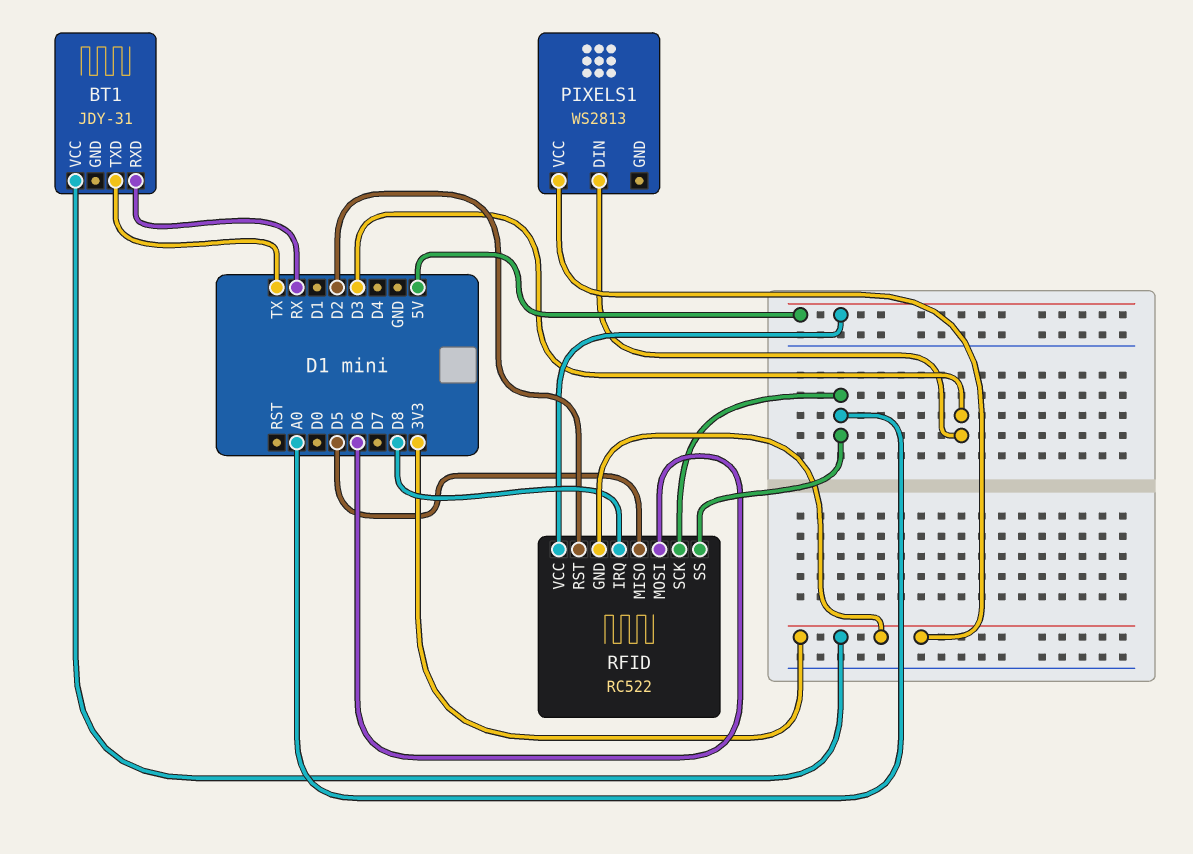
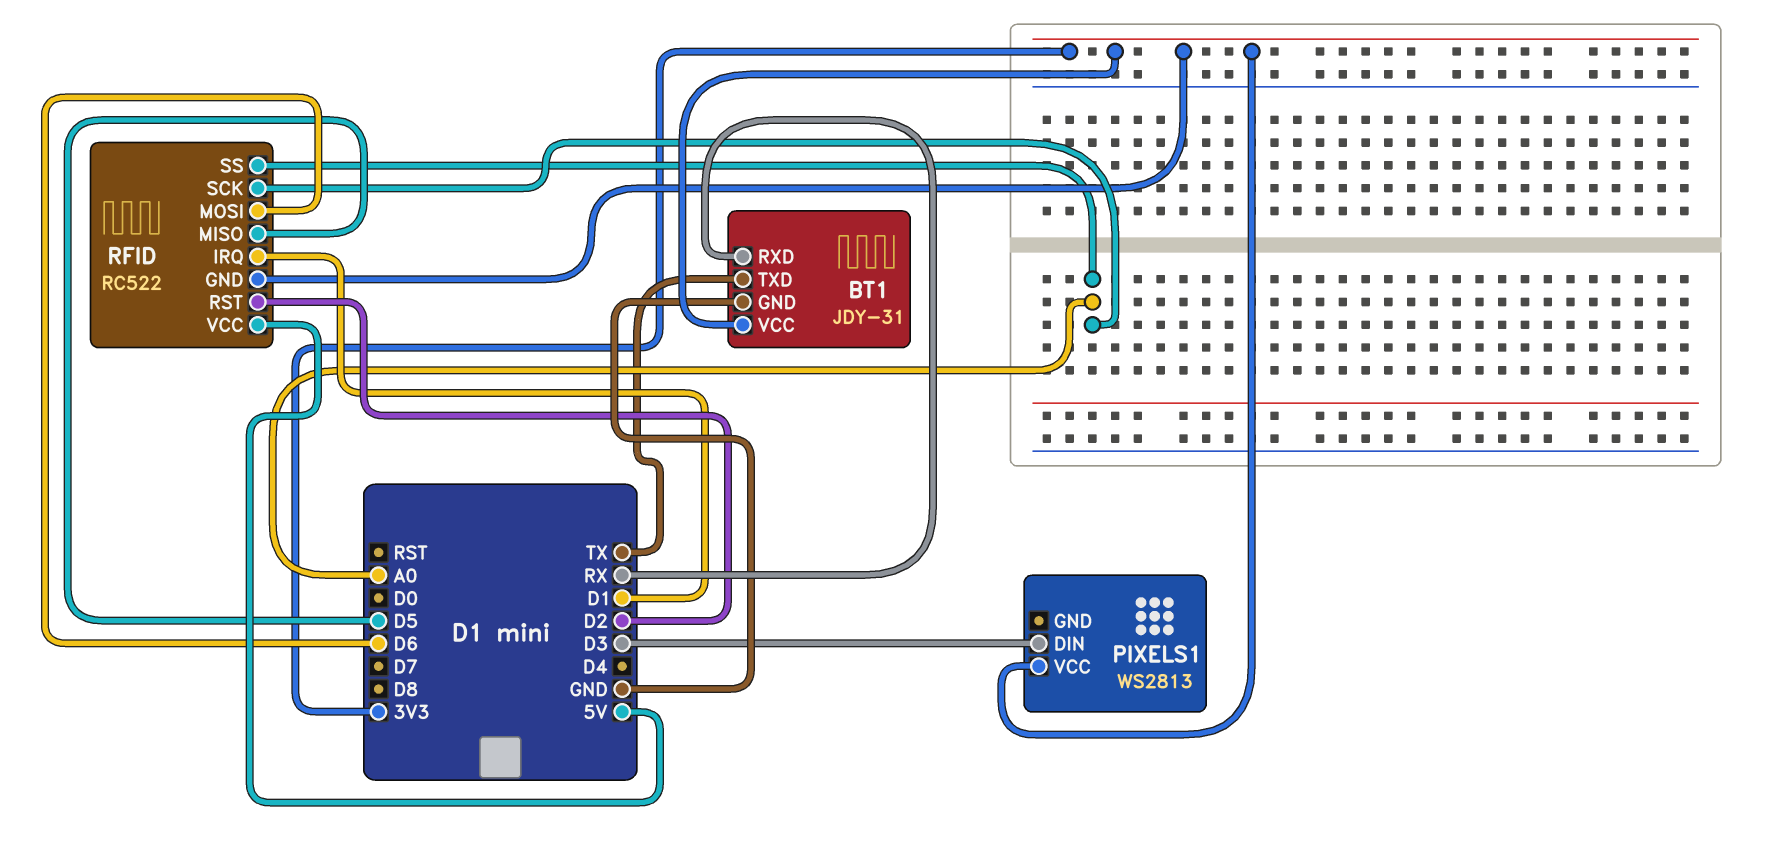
BT1 pin GND: none -> GND
RFID pin IRQ: D8 -> D1

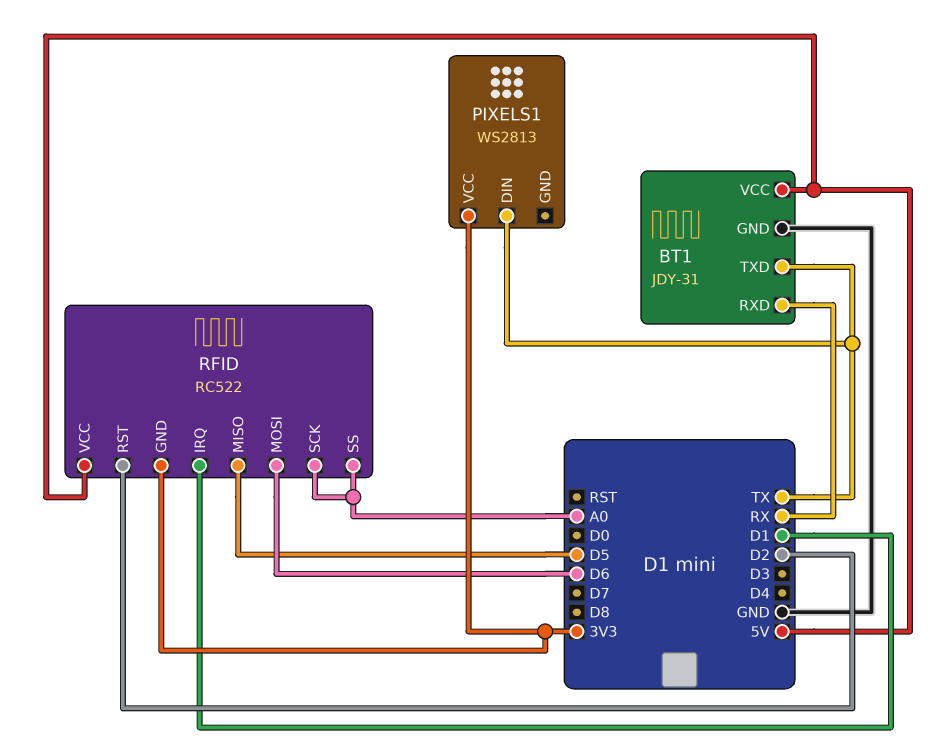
BT1 pin VCC: 3V3 -> 5V
PIXELS1 pin DIN: D3 -> TX

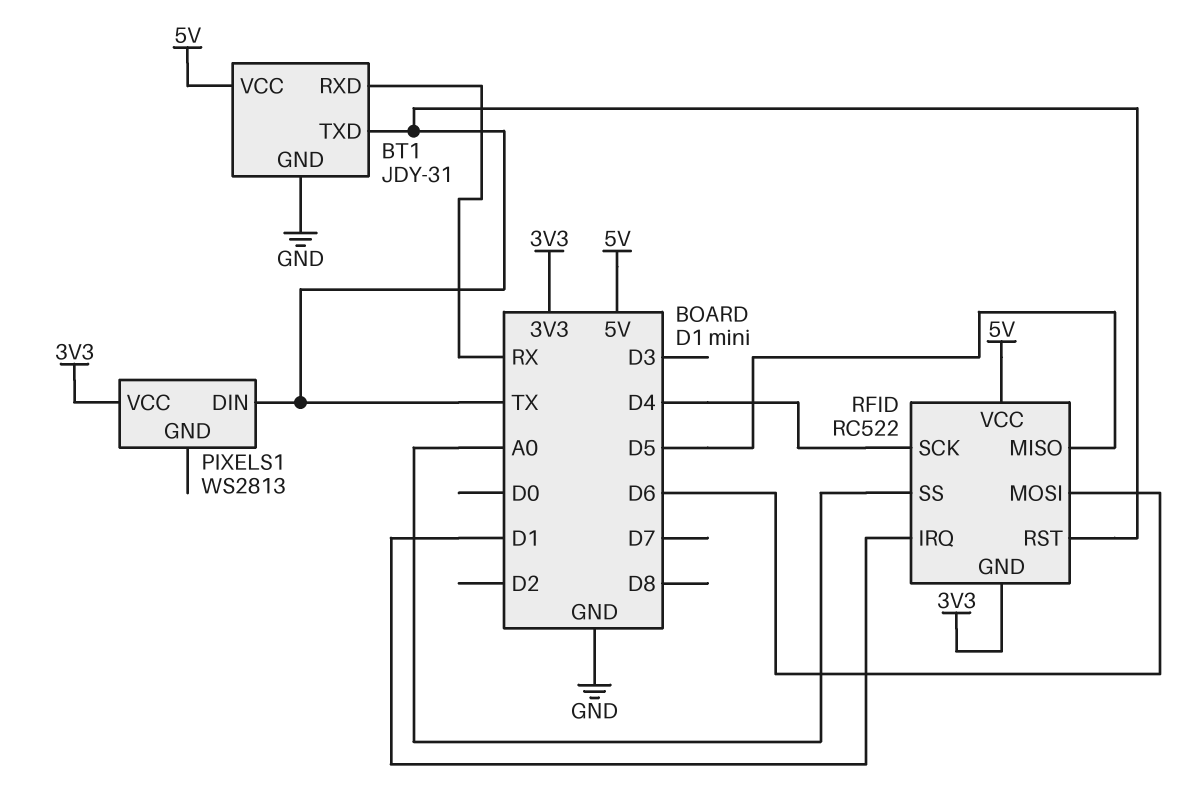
RFID pin RST: D2 -> TX
RFID pin SCK: A0 -> D4

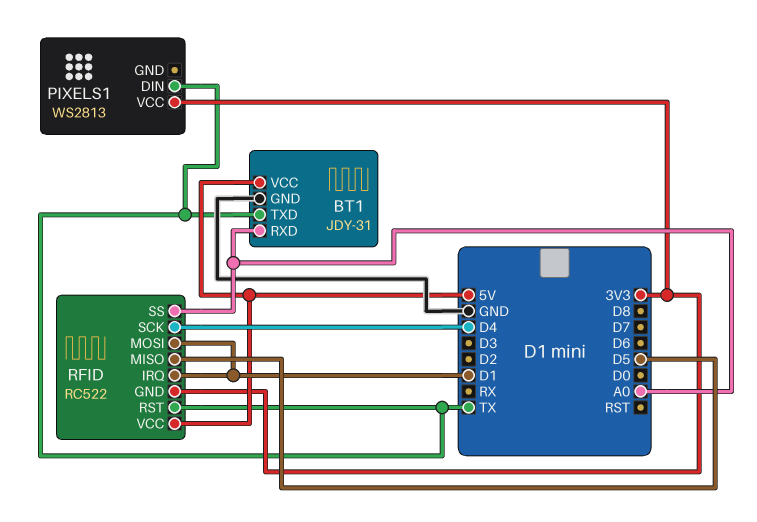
BT1 pin RXD: RX -> A0
RFID pin MOSI: D6 -> D1

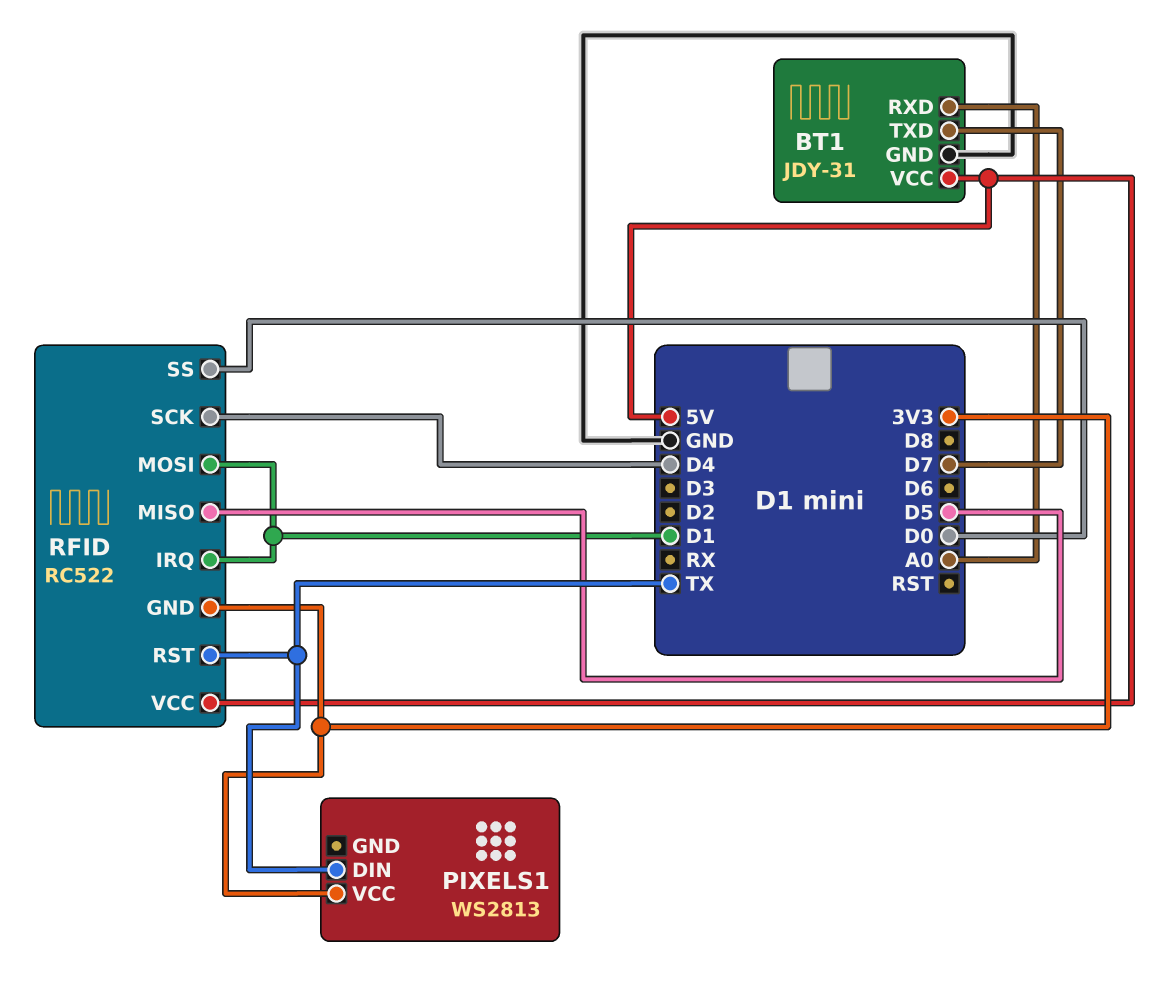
BT1 pin TXD: TX -> D7
RFID pin SS: A0 -> D0

